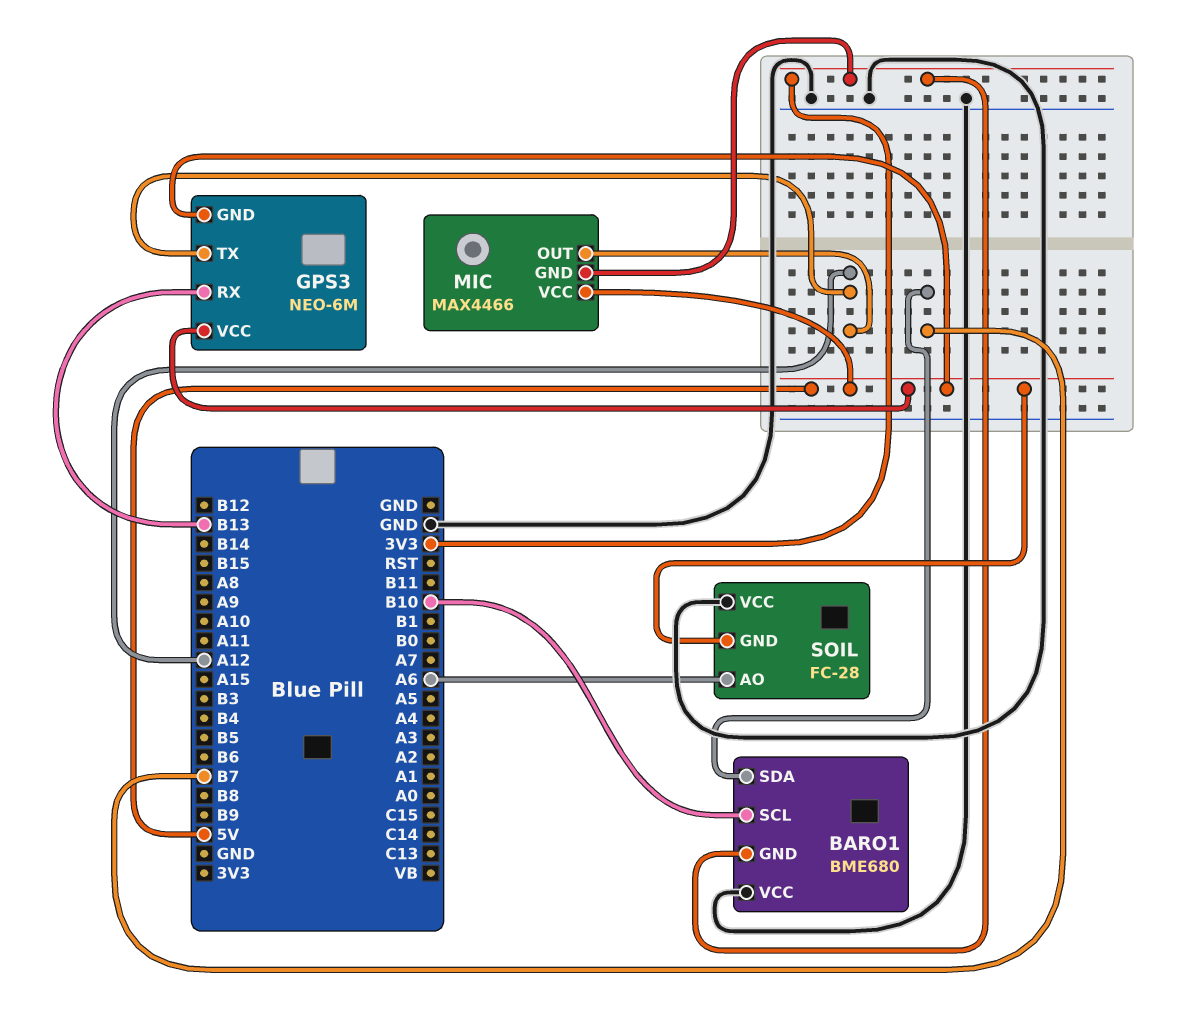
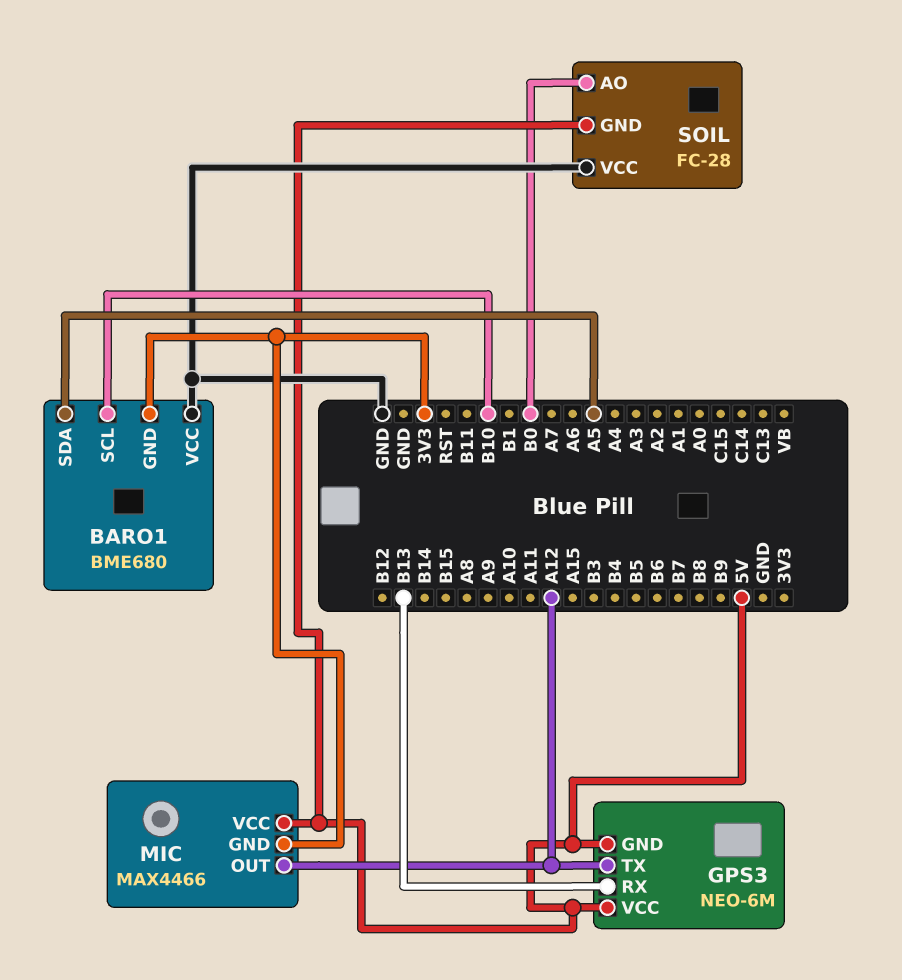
BARO1 pin SDA: B7 -> A5
SOIL pin AO: A6 -> B0

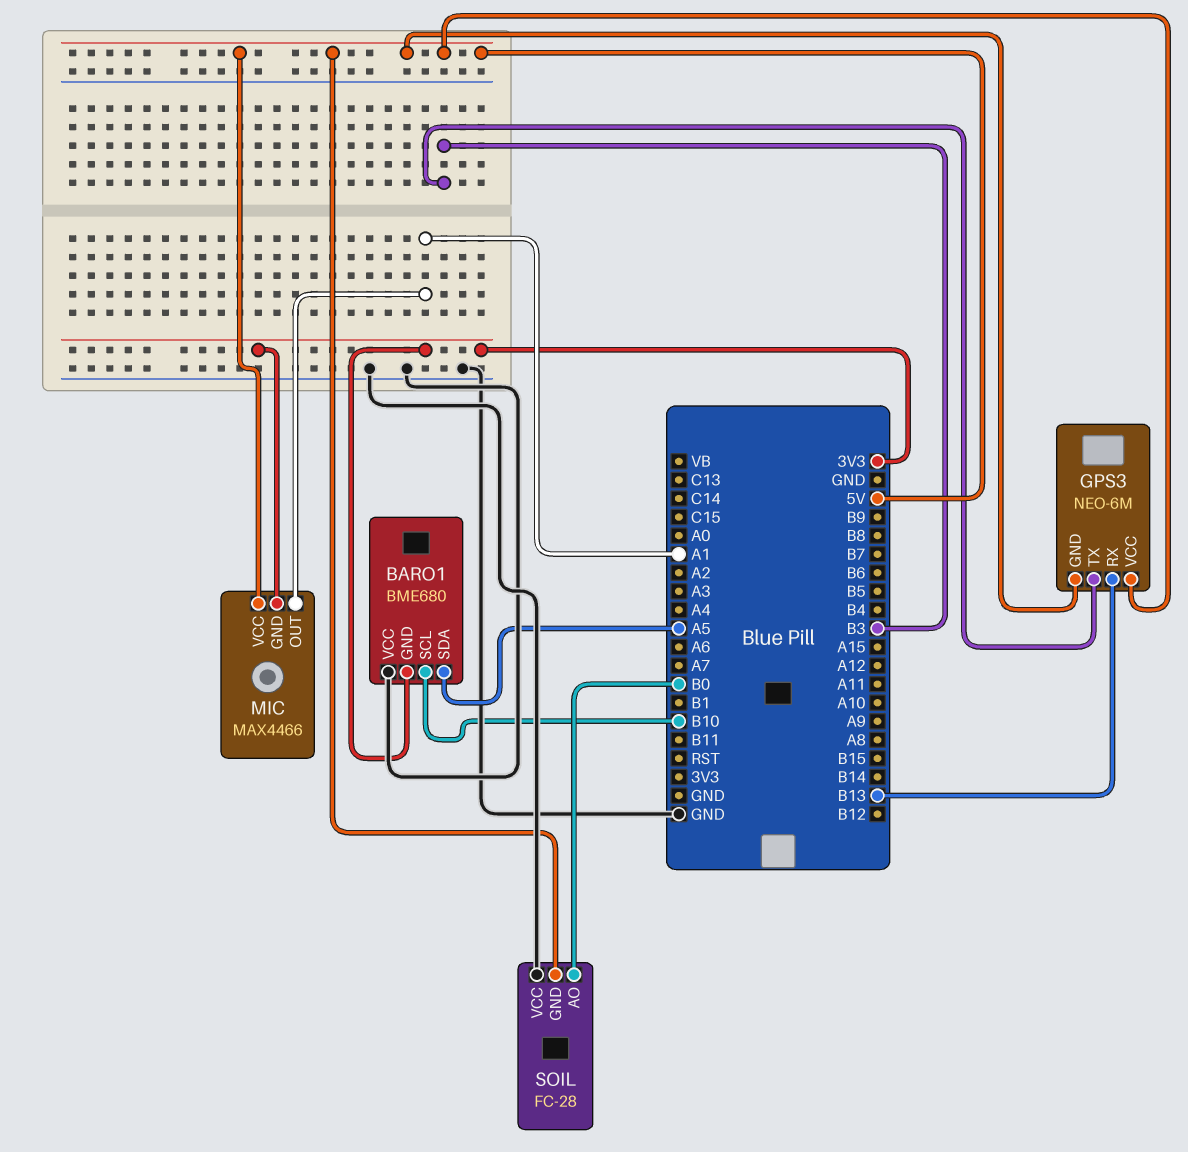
GPS3 pin TX: A12 -> B3
MIC pin OUT: A12 -> A1

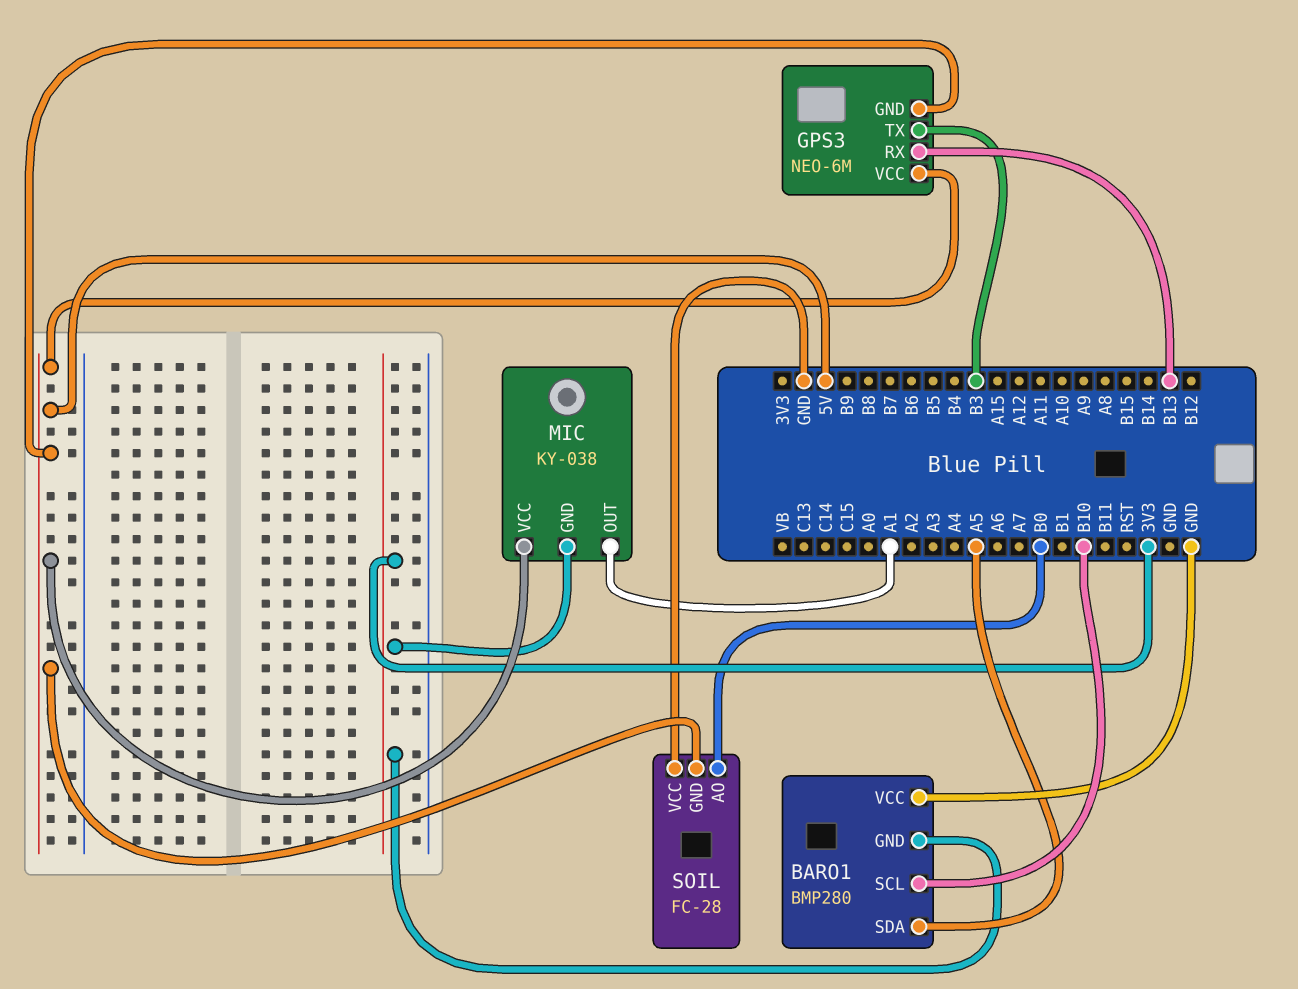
BARO1: BME680 -> BMP280
MIC: MAX4466 -> KY-038

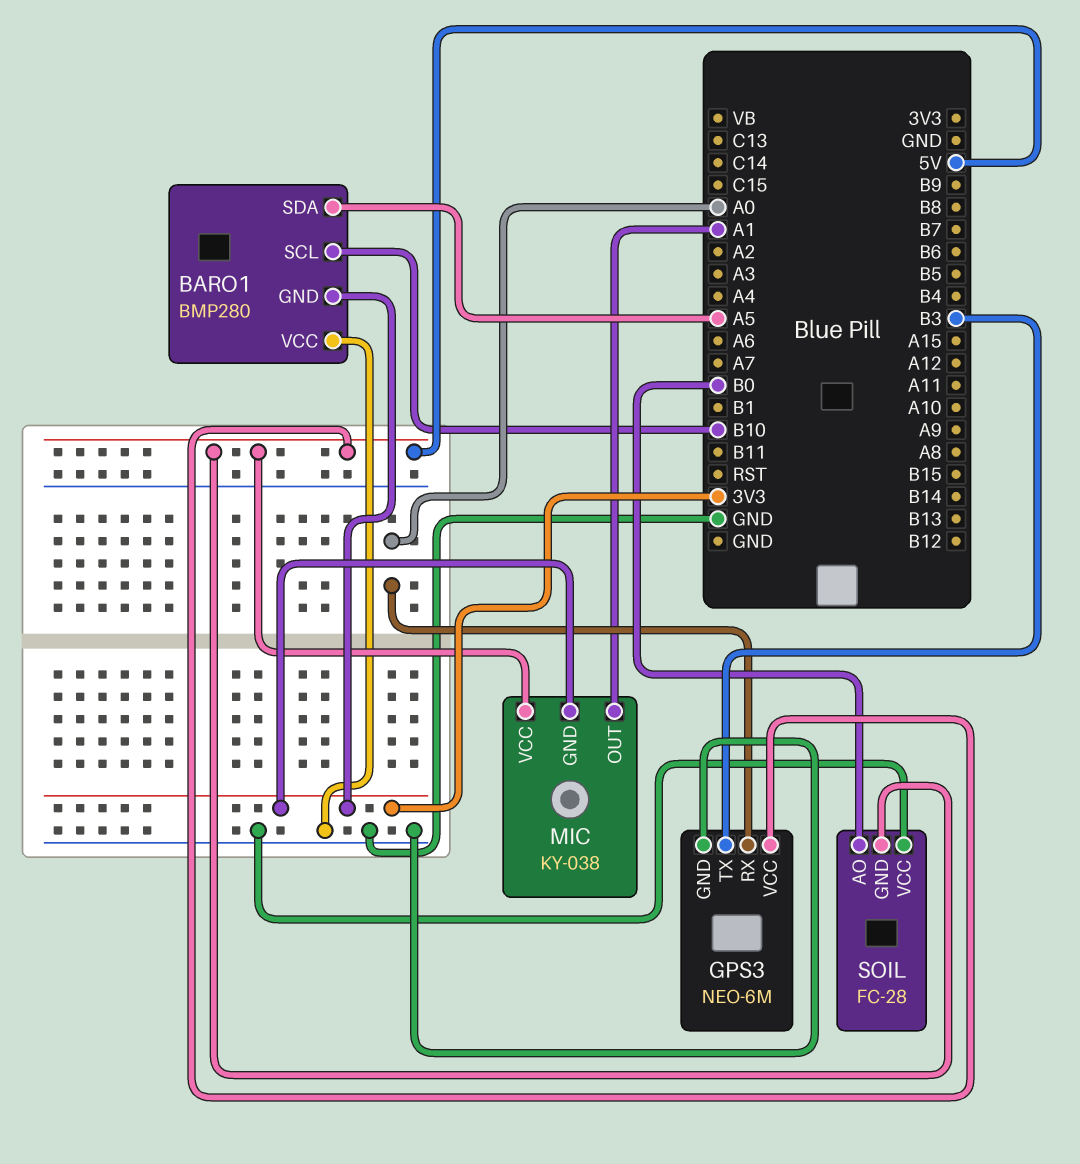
GPS3 pin GND: 5V -> GND
GPS3 pin RX: B13 -> A0

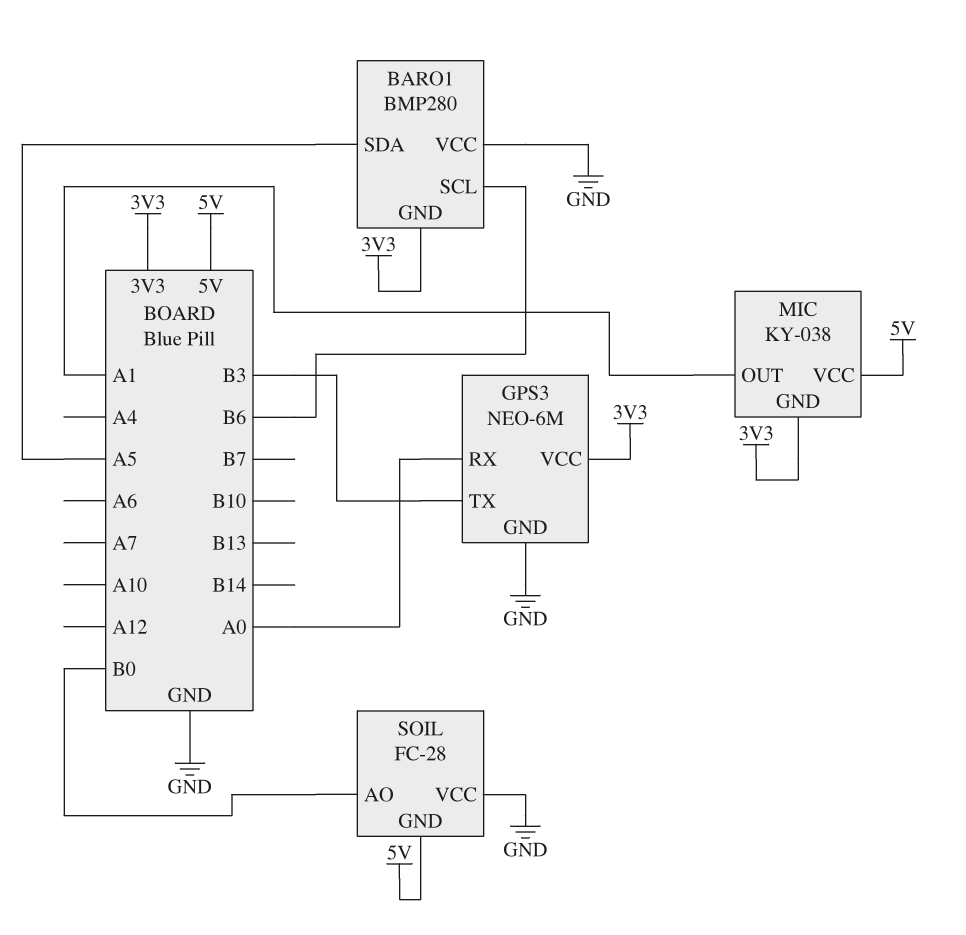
BARO1 pin SCL: B10 -> B6
GPS3 pin VCC: 5V -> 3V3

